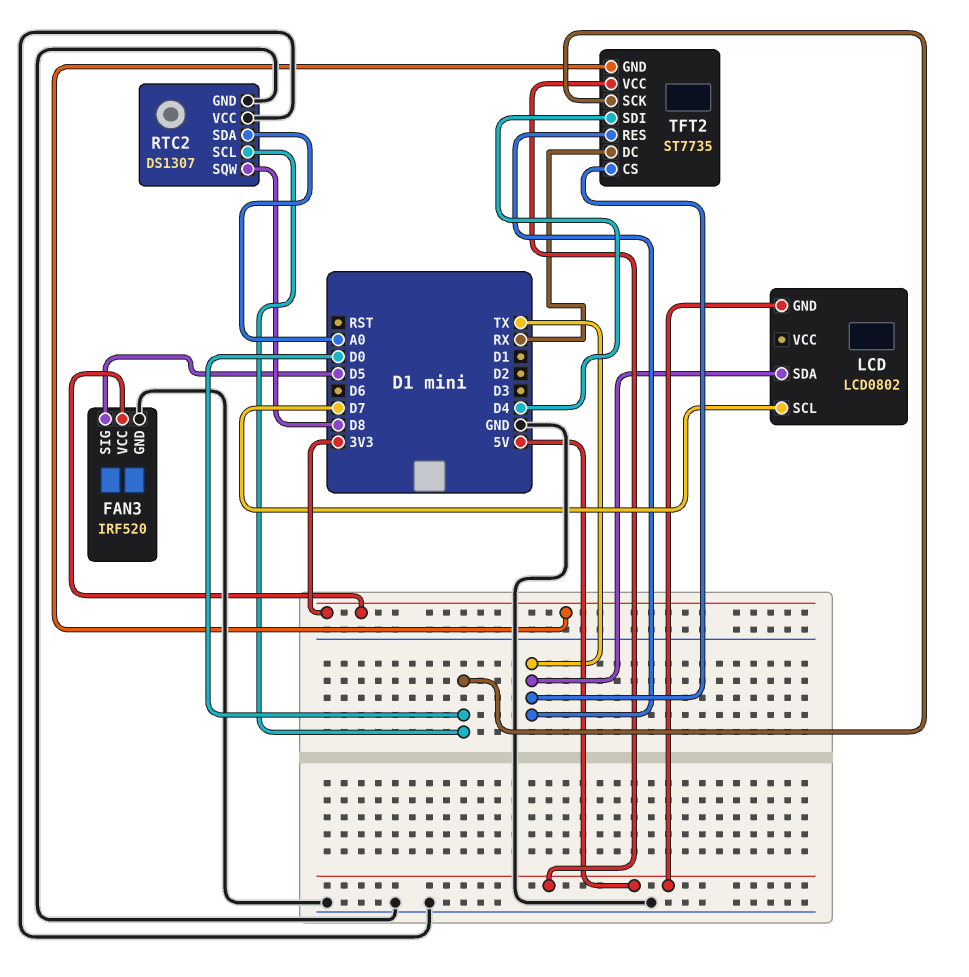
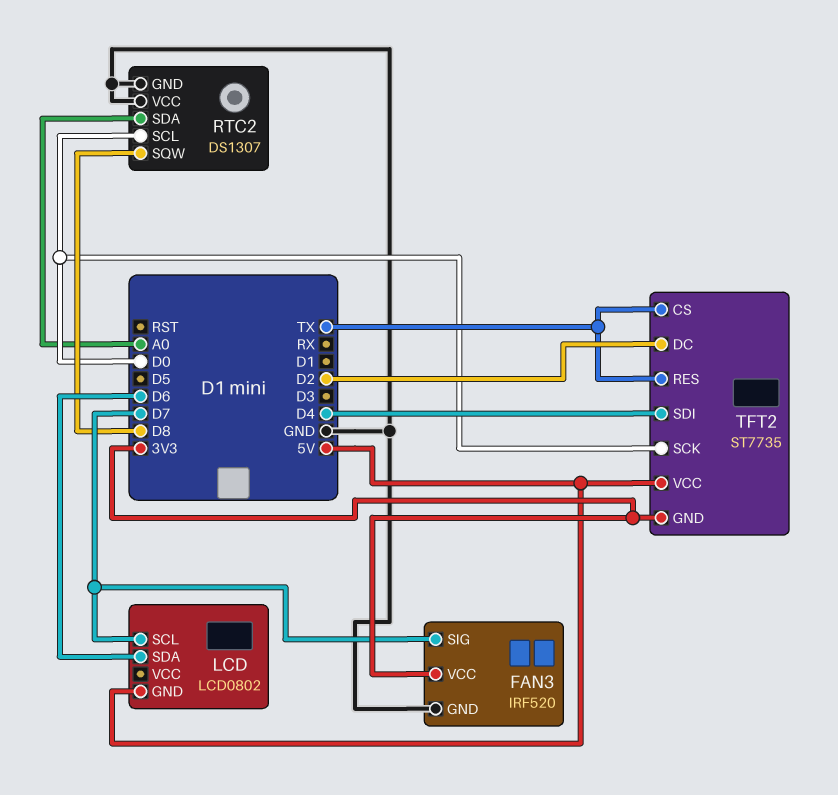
FAN3 pin SIG: D5 -> D7
LCD pin SDA: TX -> D6
TFT2 pin DC: RX -> D2

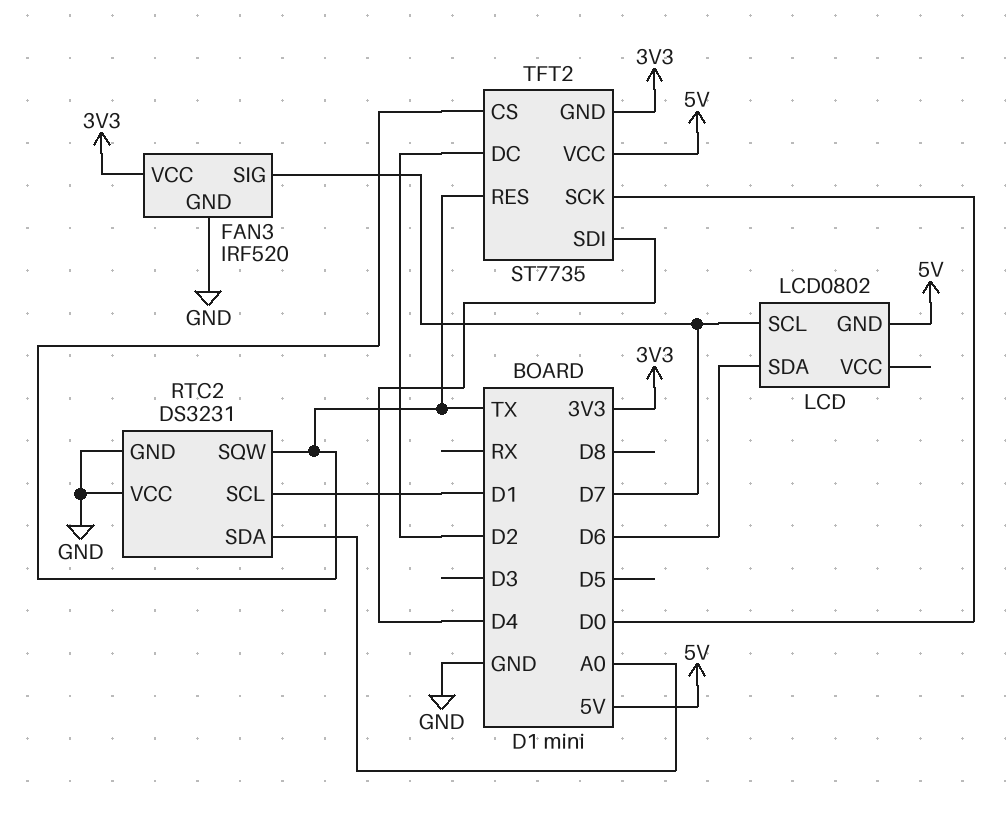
RTC2: DS1307 -> DS3231
RTC2 pin SCL: D0 -> D1
RTC2 pin SQW: D8 -> TX

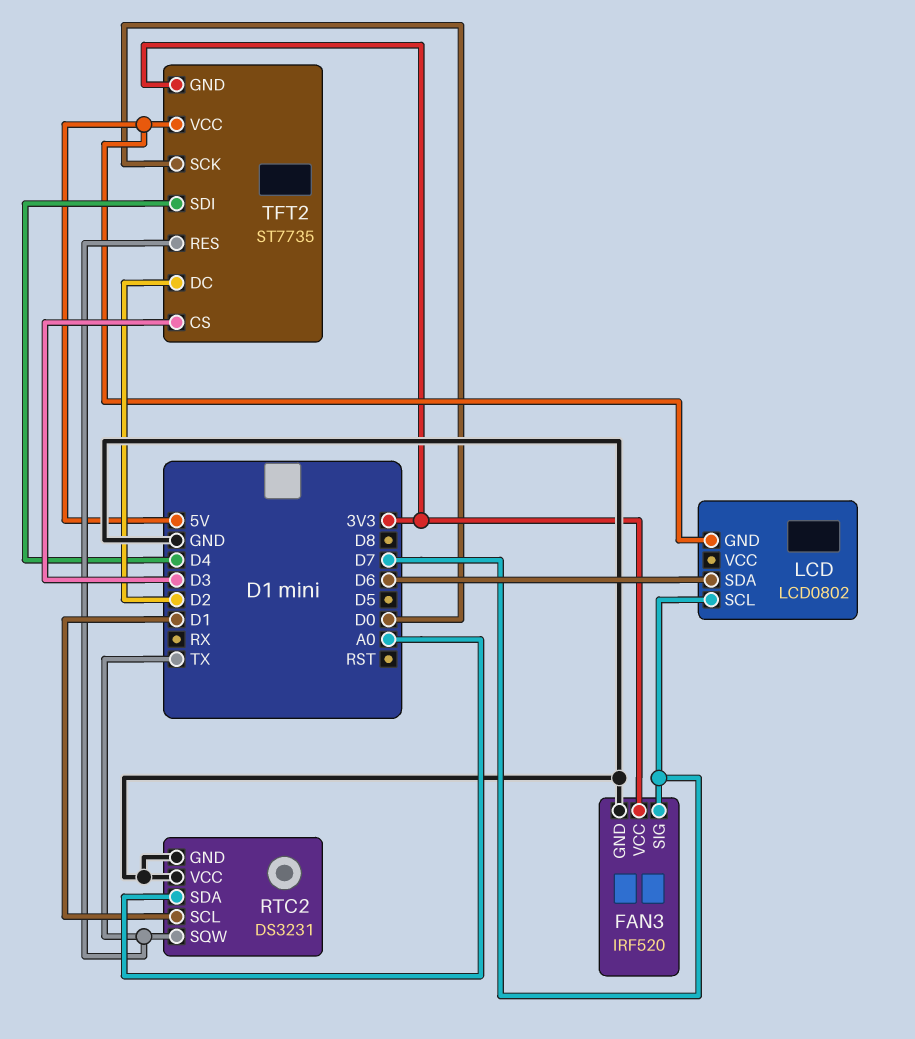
TFT2 pin CS: TX -> D3

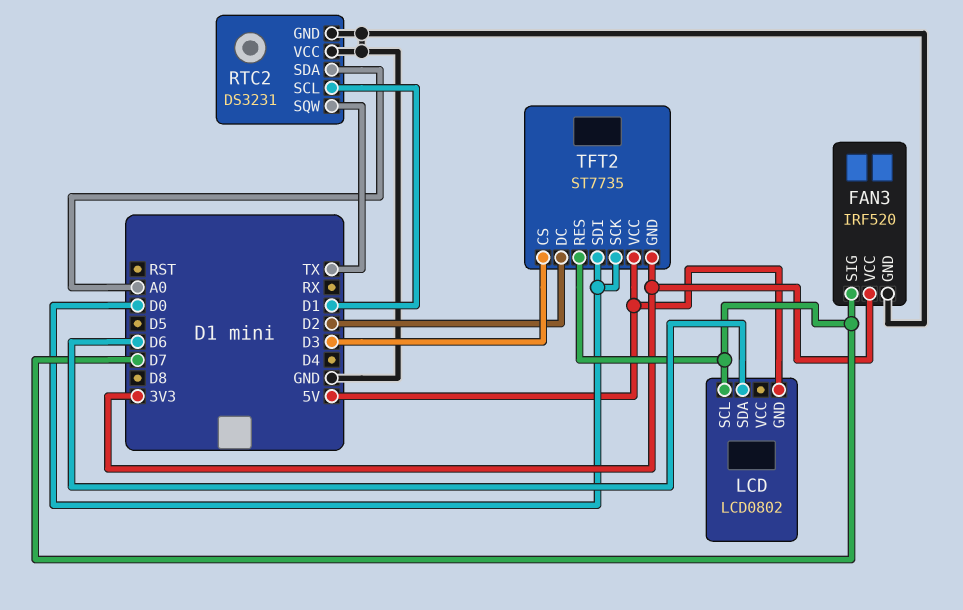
TFT2 pin RES: TX -> D7
TFT2 pin SDI: D4 -> D0

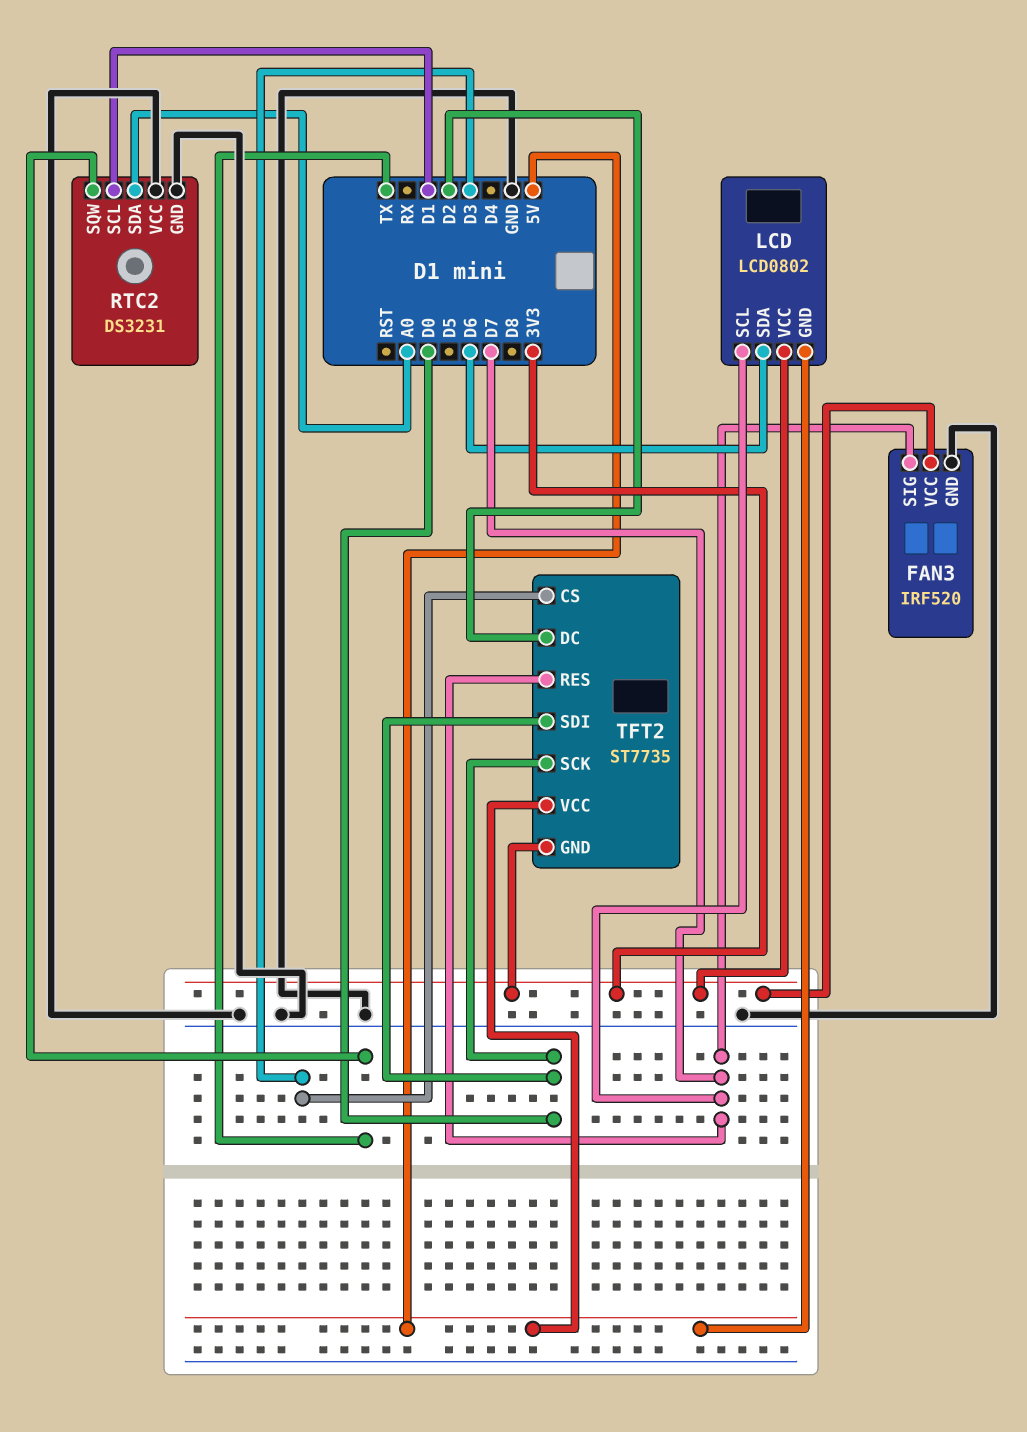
LCD pin VCC: none -> 3V3

